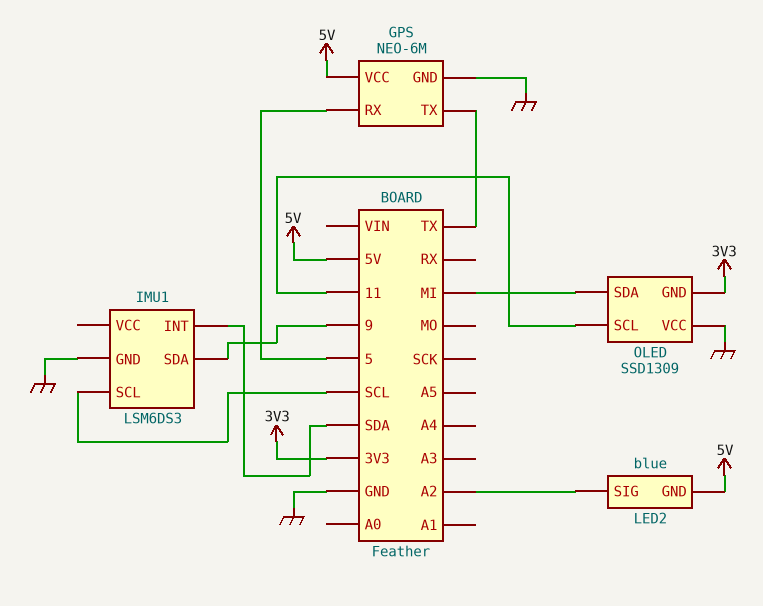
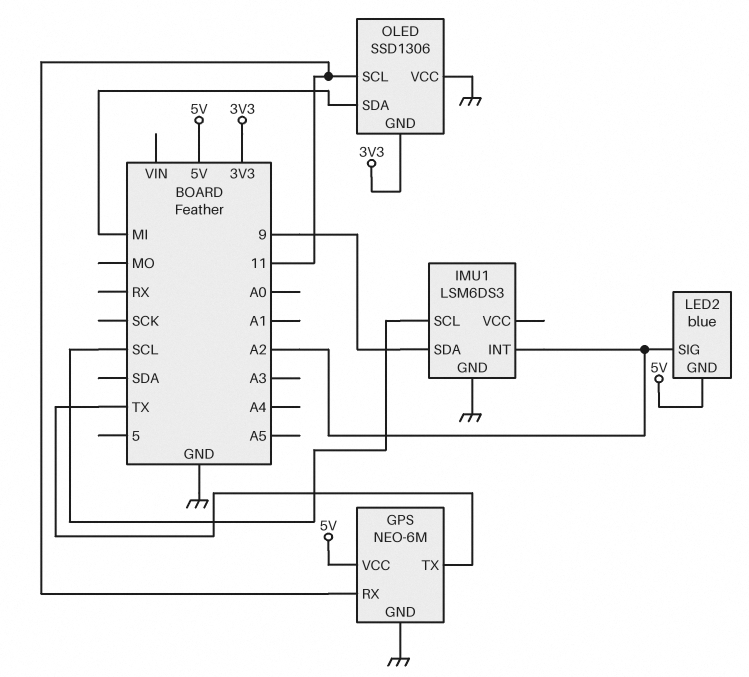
GPS pin RX: 5 -> 11
IMU1 pin INT: SDA -> A2
OLED: SSD1309 -> SSD1306

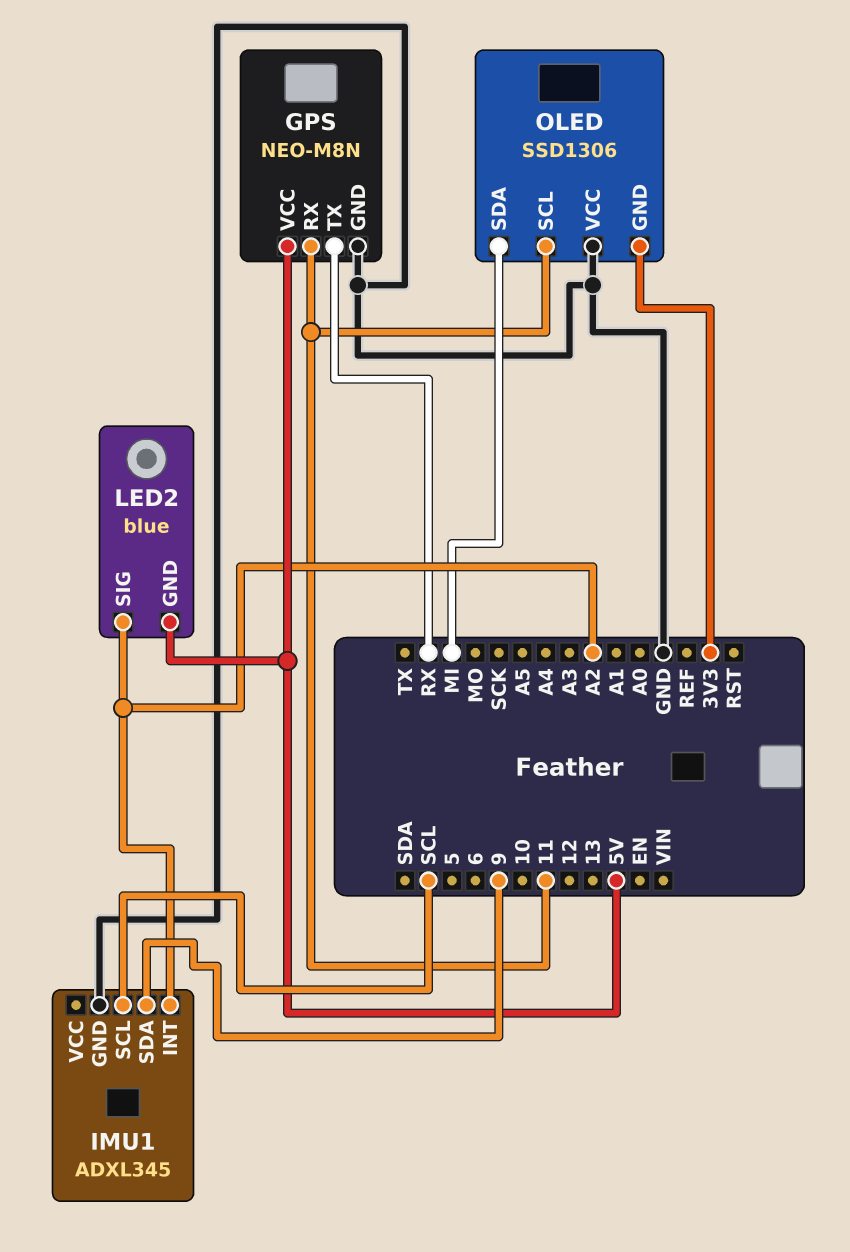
GPS: NEO-6M -> NEO-M8N
GPS pin TX: TX -> RX
IMU1: LSM6DS3 -> ADXL345

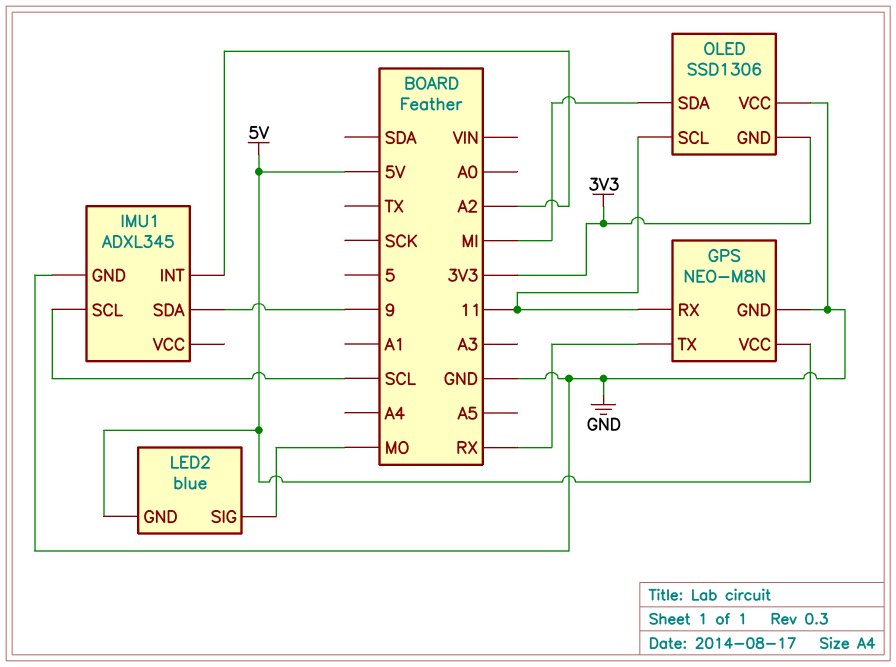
LED2 pin SIG: A2 -> MO

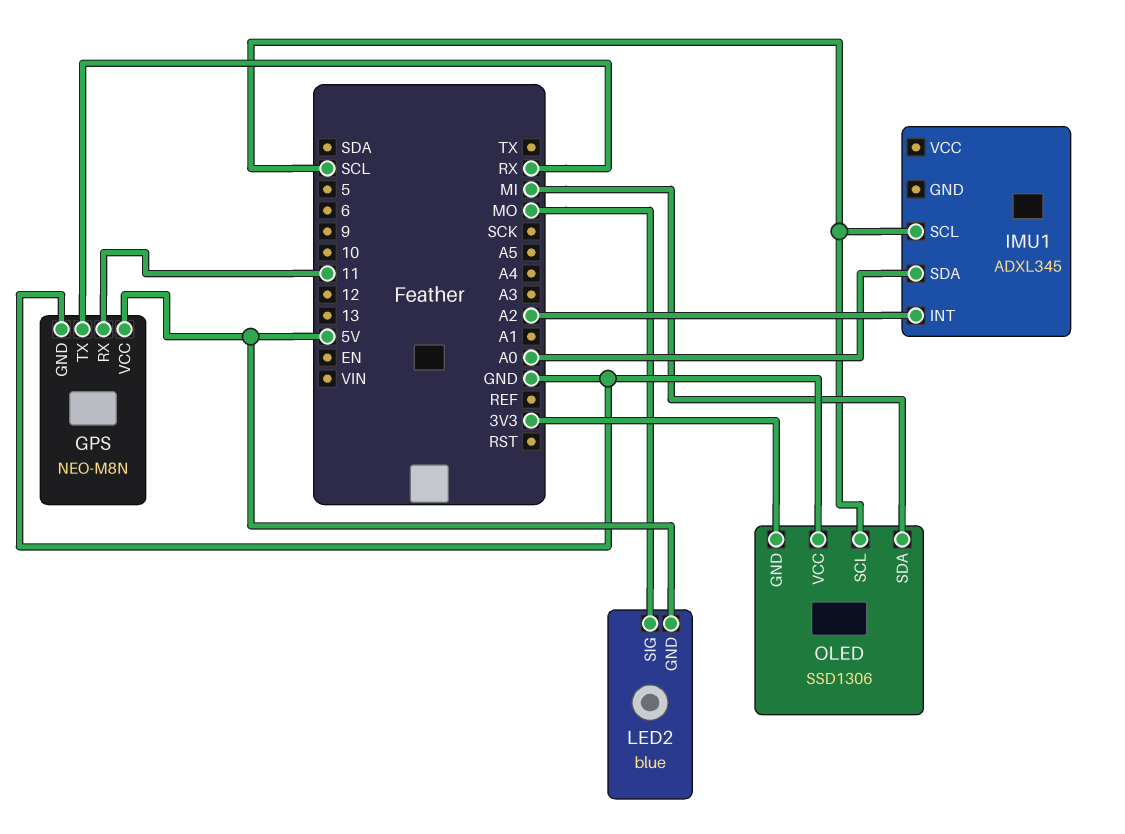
IMU1 pin GND: GND -> none
IMU1 pin SDA: 9 -> A0
OLED pin SCL: 11 -> SCL

